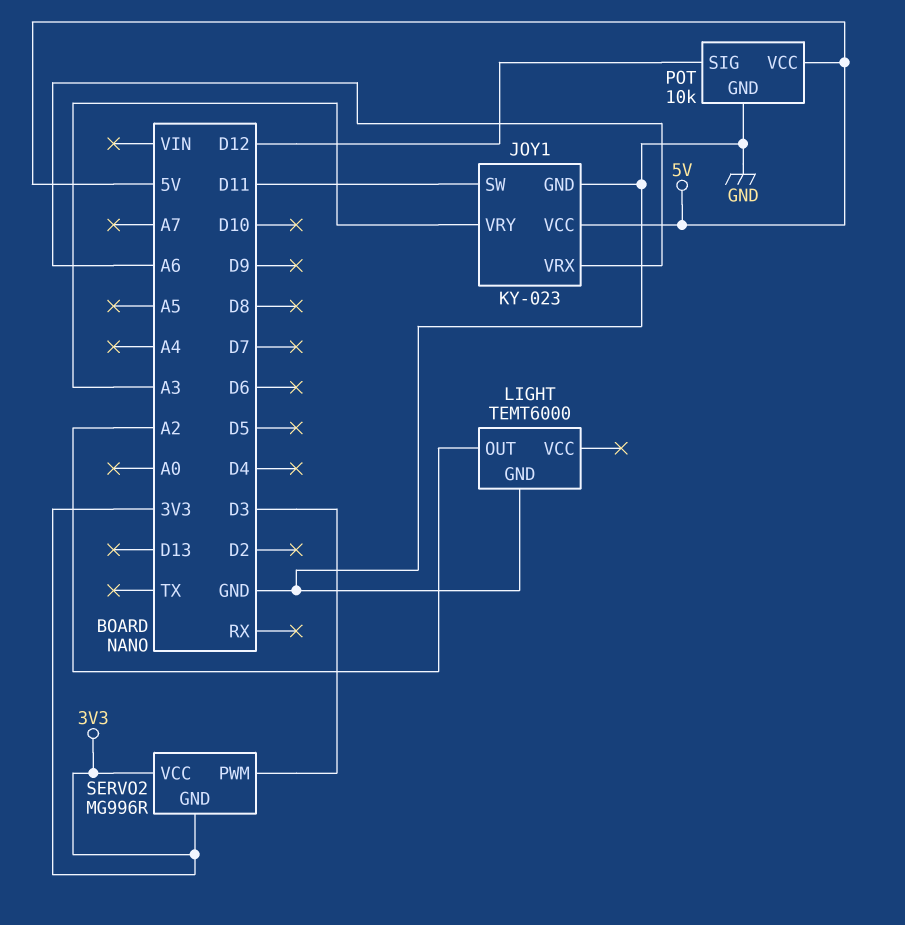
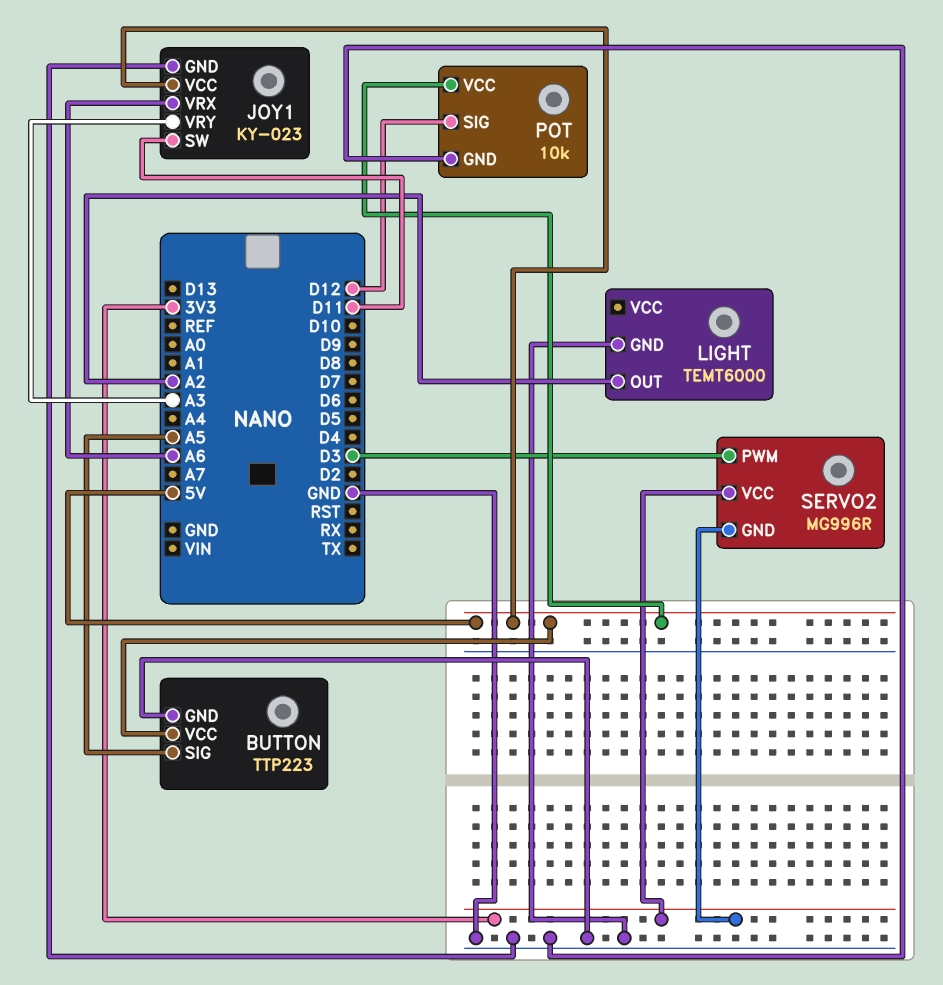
BUTTON: none -> TTP223
BUTTON pin GND: none -> GND
BUTTON pin SIG: none -> A5
BUTTON pin VCC: none -> 5V

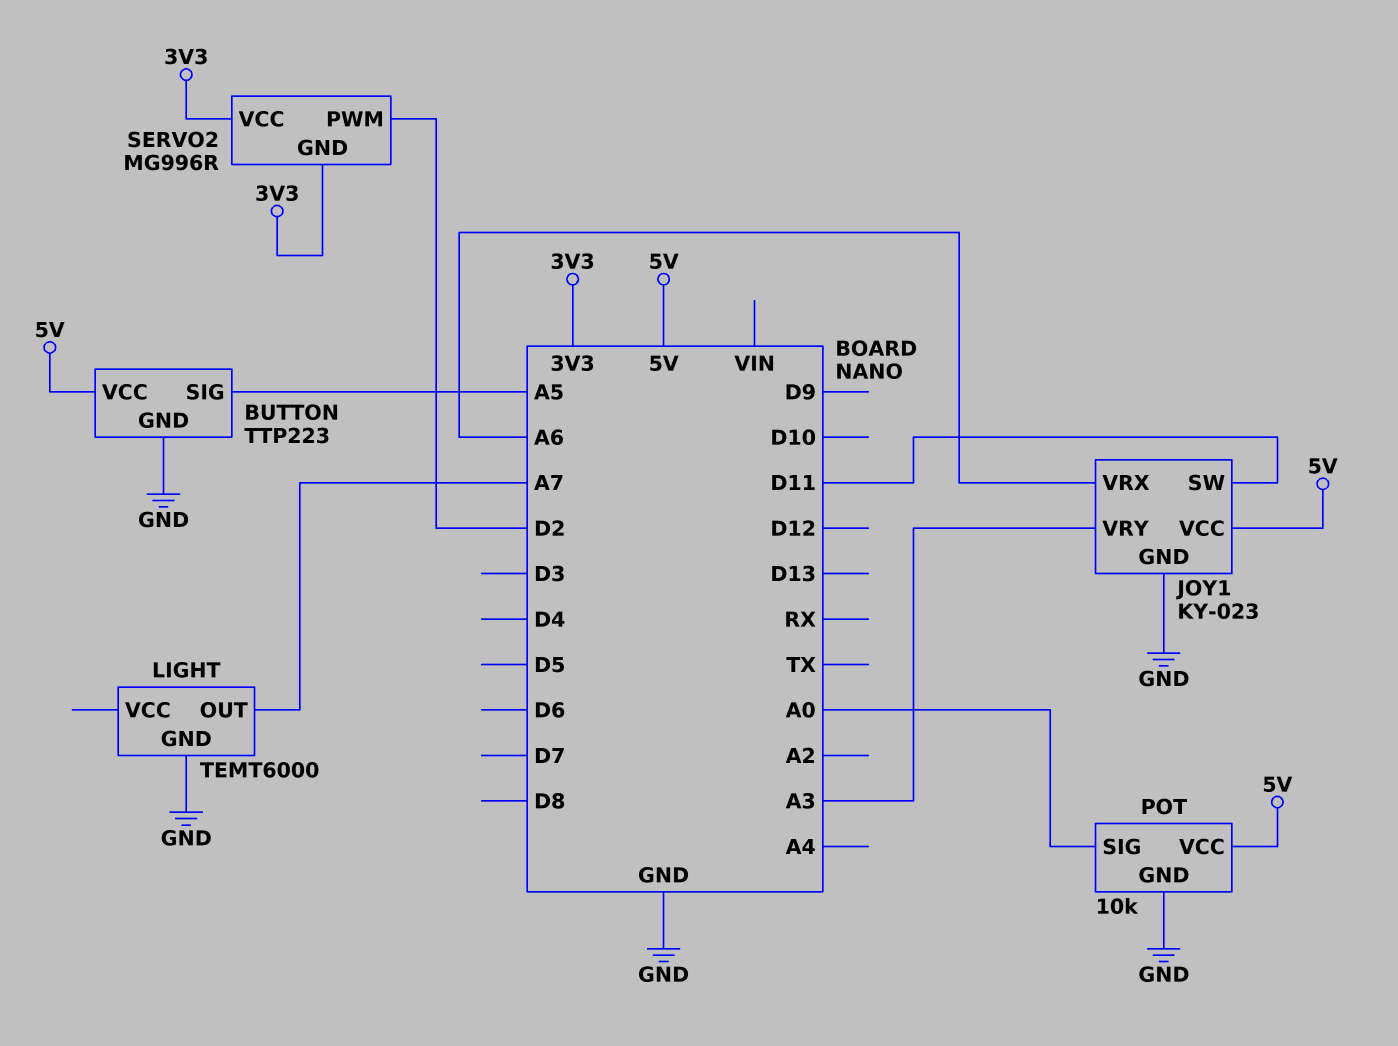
LIGHT pin OUT: A2 -> A7
POT pin SIG: D12 -> A0
SERVO2 pin PWM: D3 -> D2

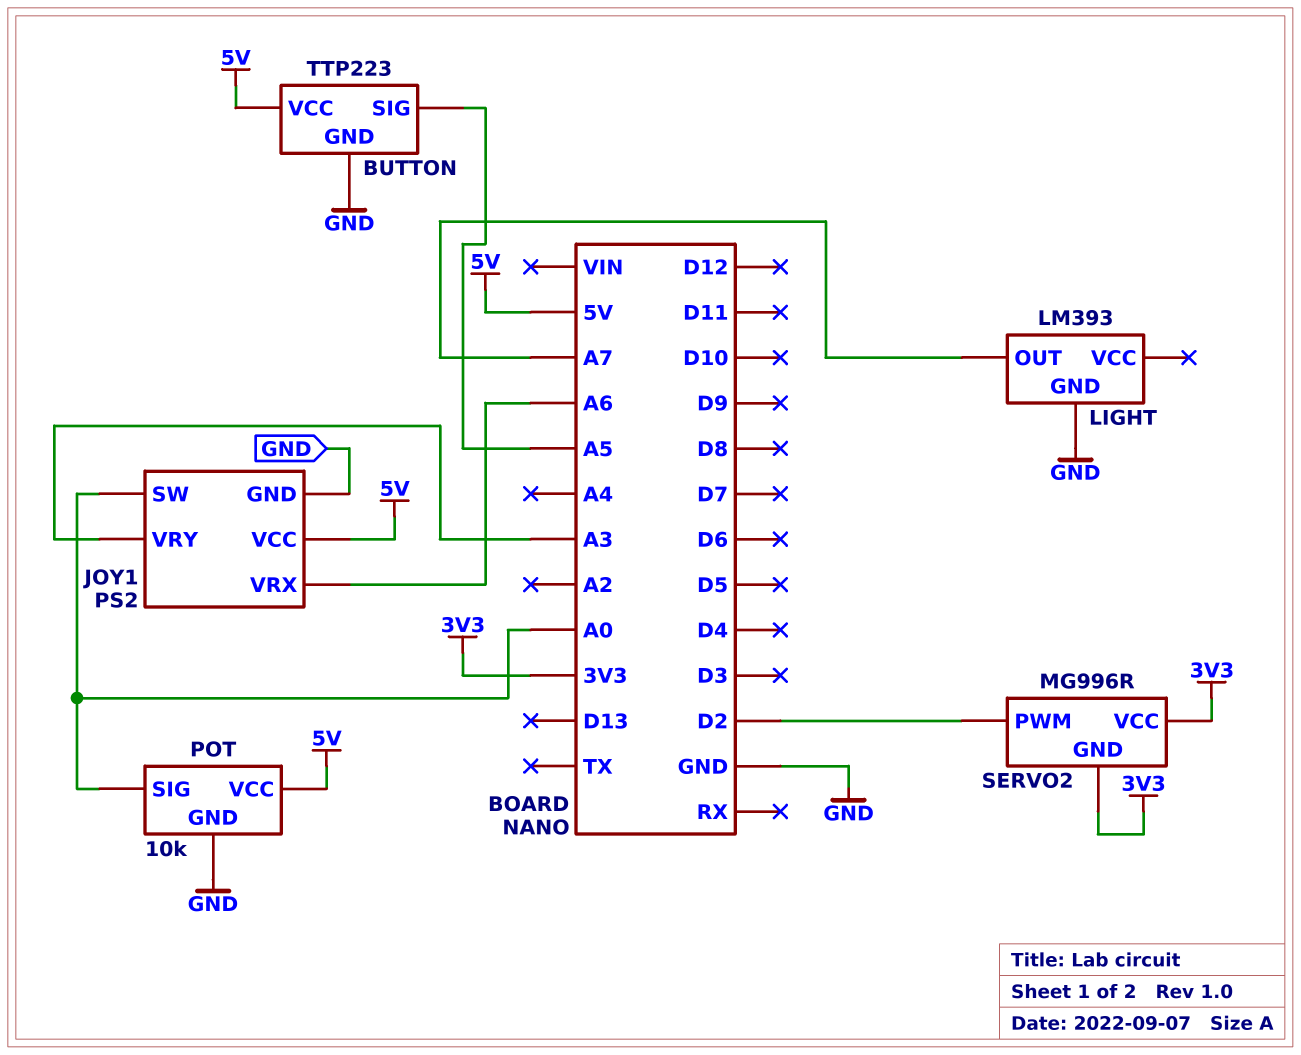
JOY1: KY-023 -> PS2
JOY1 pin SW: D11 -> A0
LIGHT: TEMT6000 -> LM393

